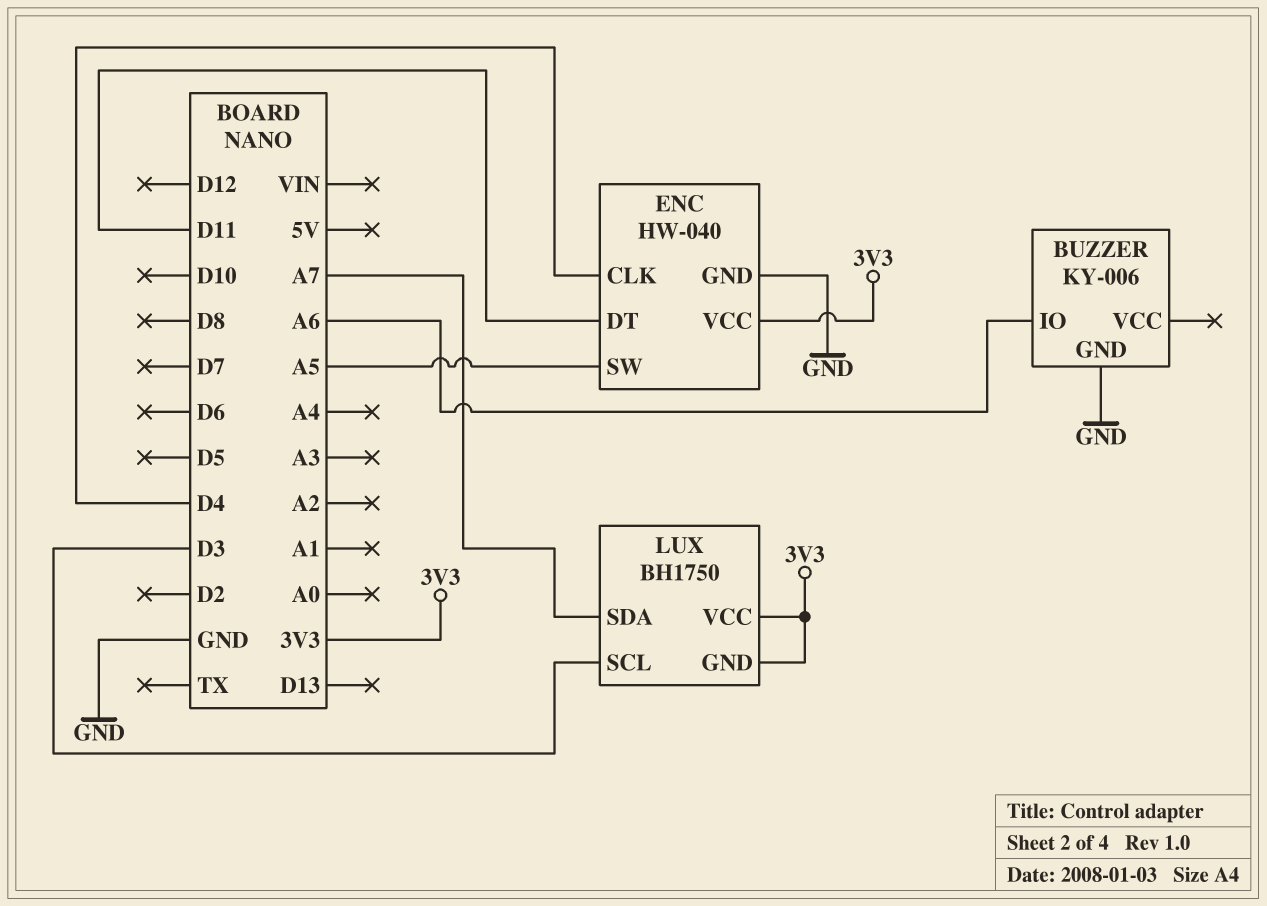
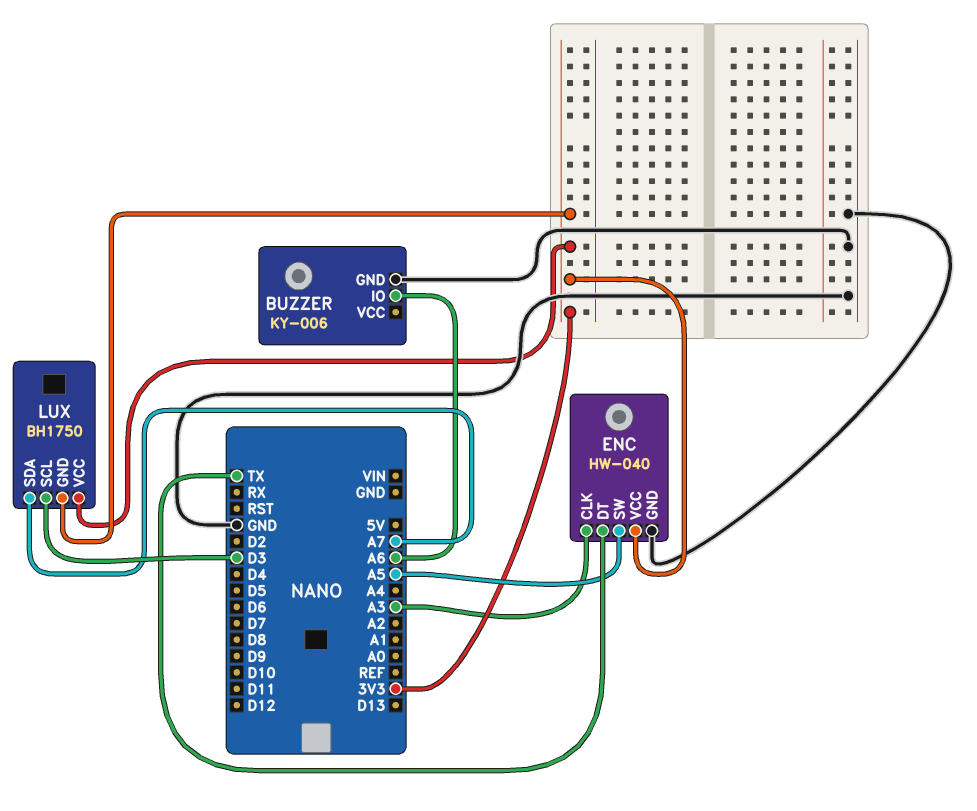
ENC pin CLK: D4 -> A3
ENC pin DT: D11 -> TX

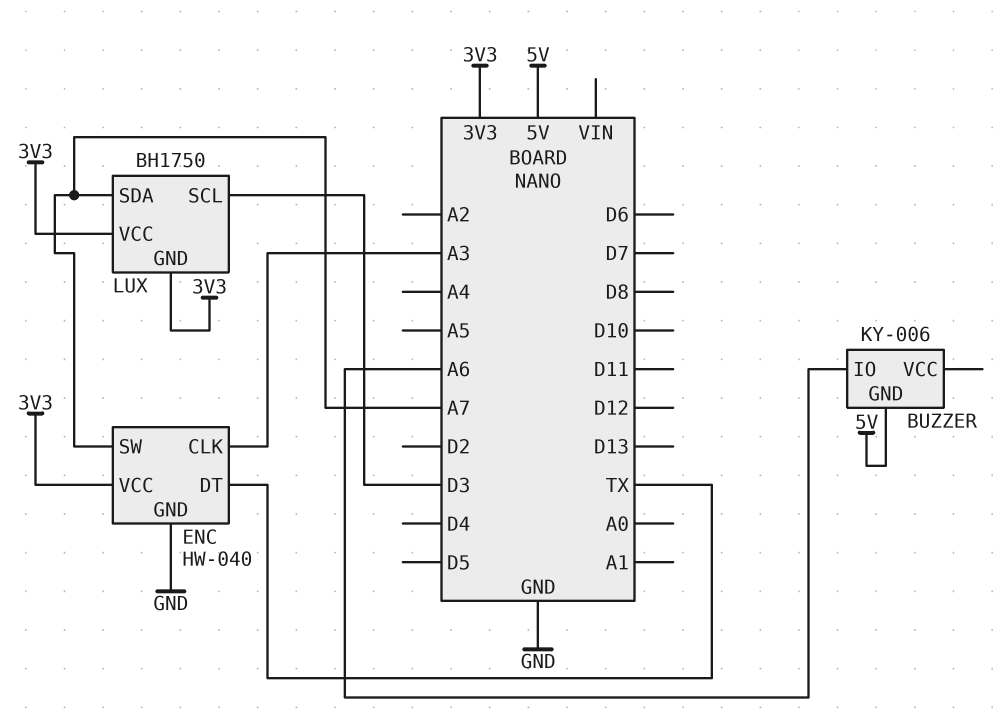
BUZZER pin GND: GND -> 5V
ENC pin SW: A5 -> A7

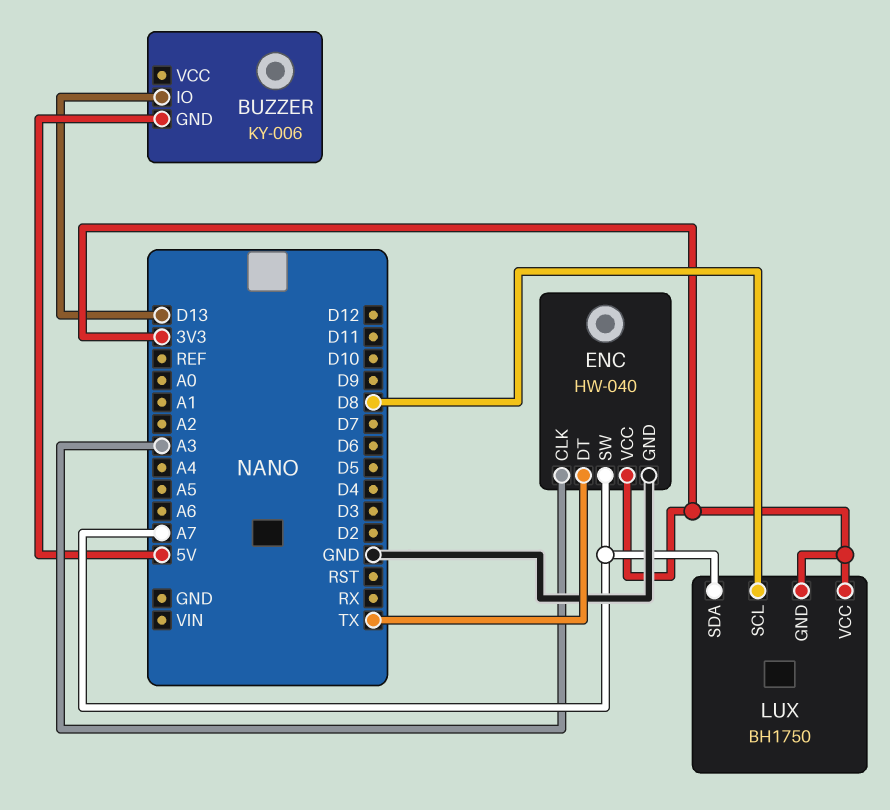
BUZZER pin IO: A6 -> D13
LUX pin SCL: D3 -> D8

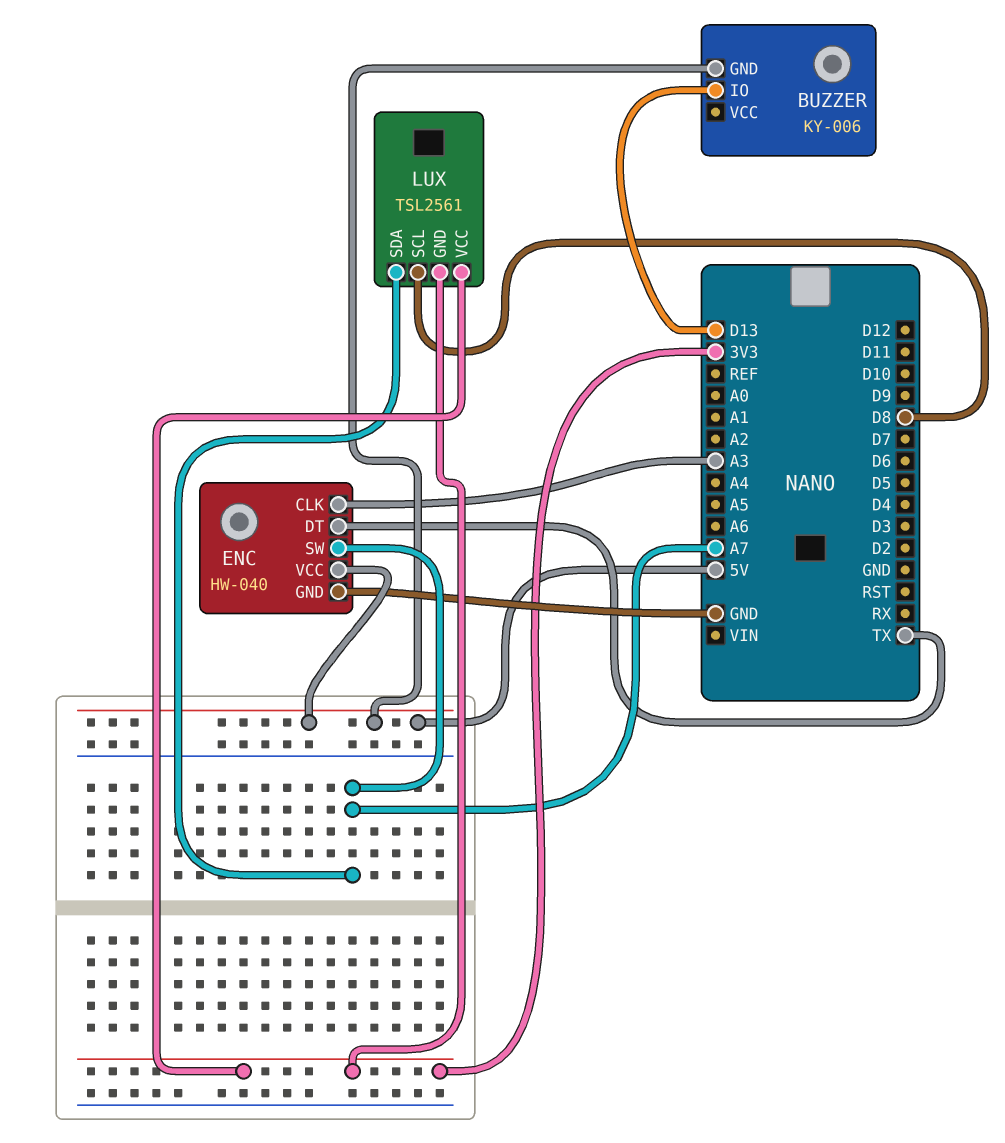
ENC pin VCC: 3V3 -> 5V
LUX: BH1750 -> TSL2561

